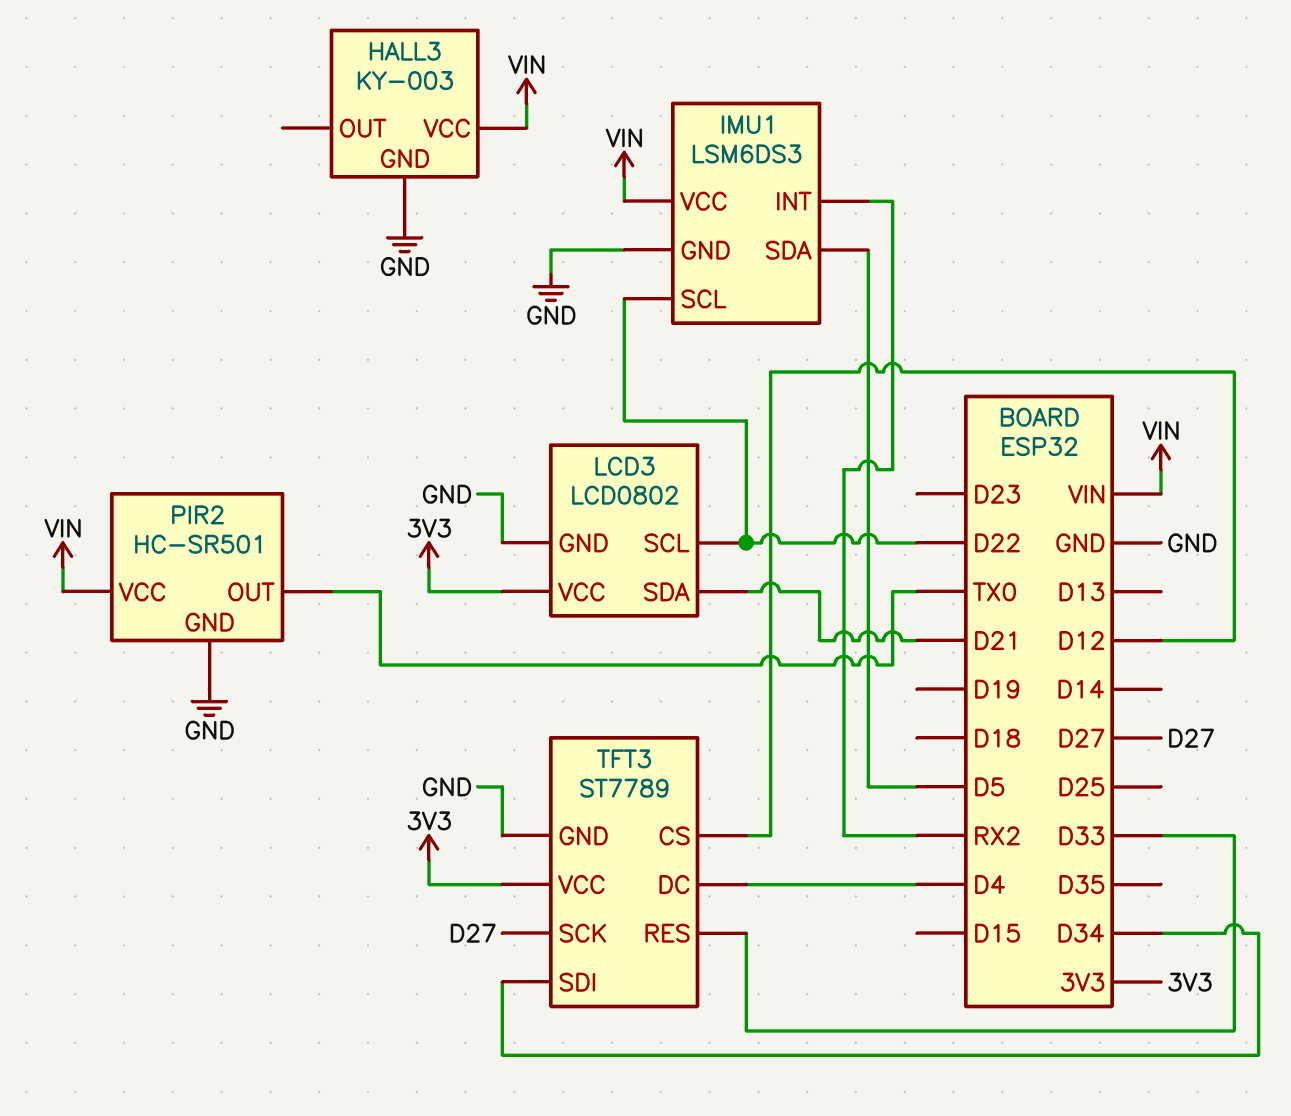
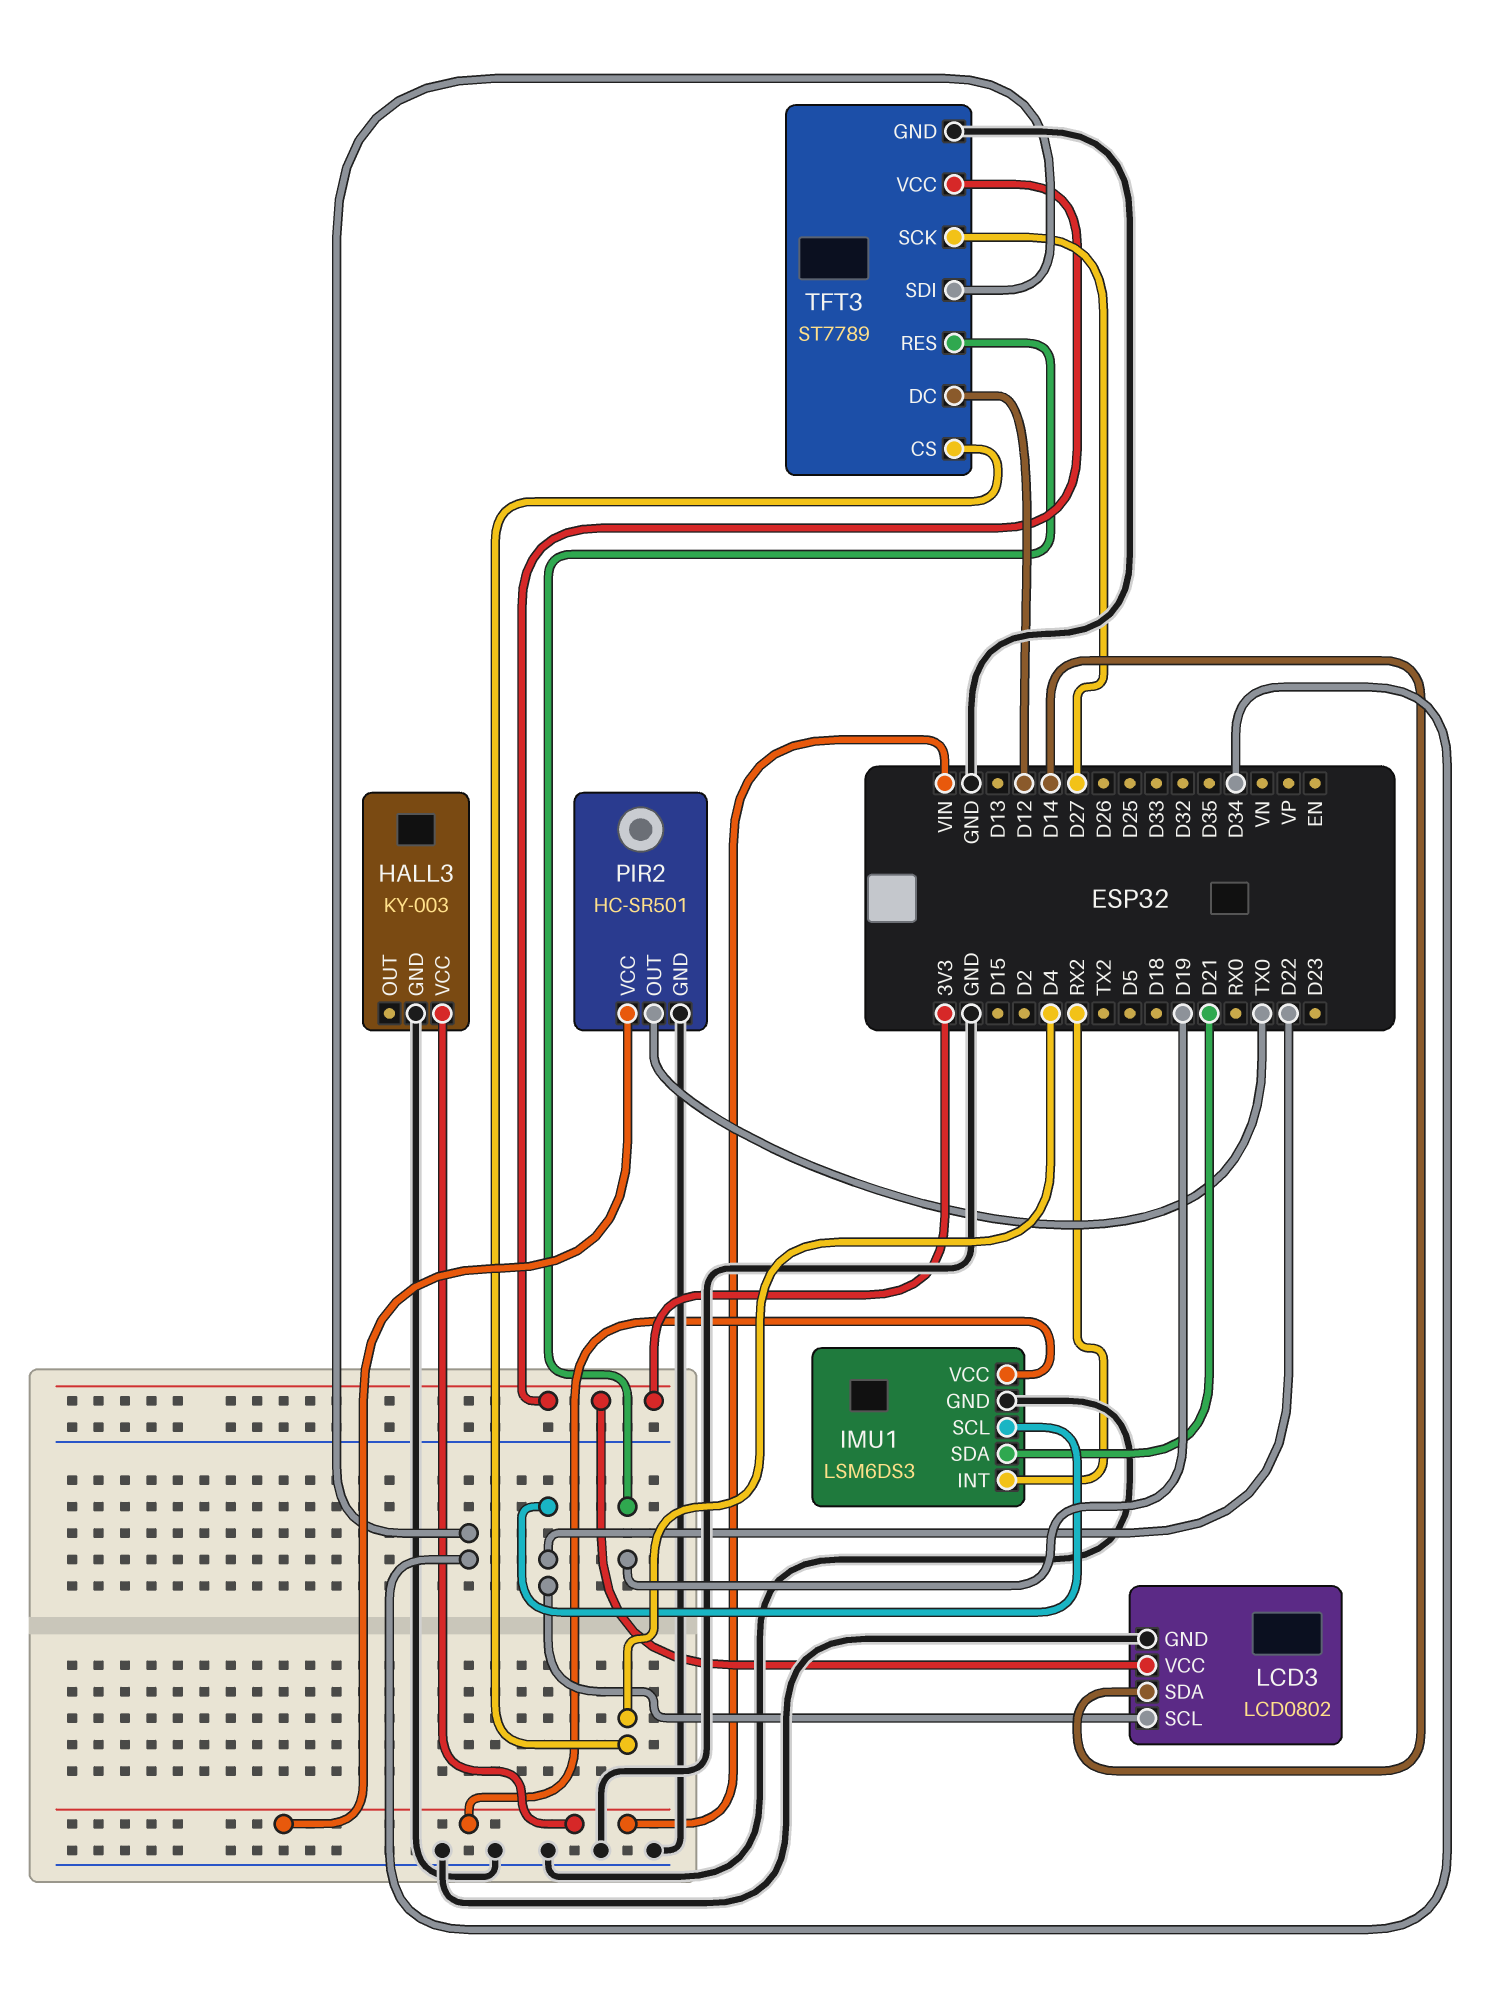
IMU1 pin SDA: D5 -> D21
LCD3 pin SDA: D21 -> D14
TFT3 pin CS: D12 -> D4
TFT3 pin DC: D4 -> D12
TFT3 pin RES: D33 -> D19

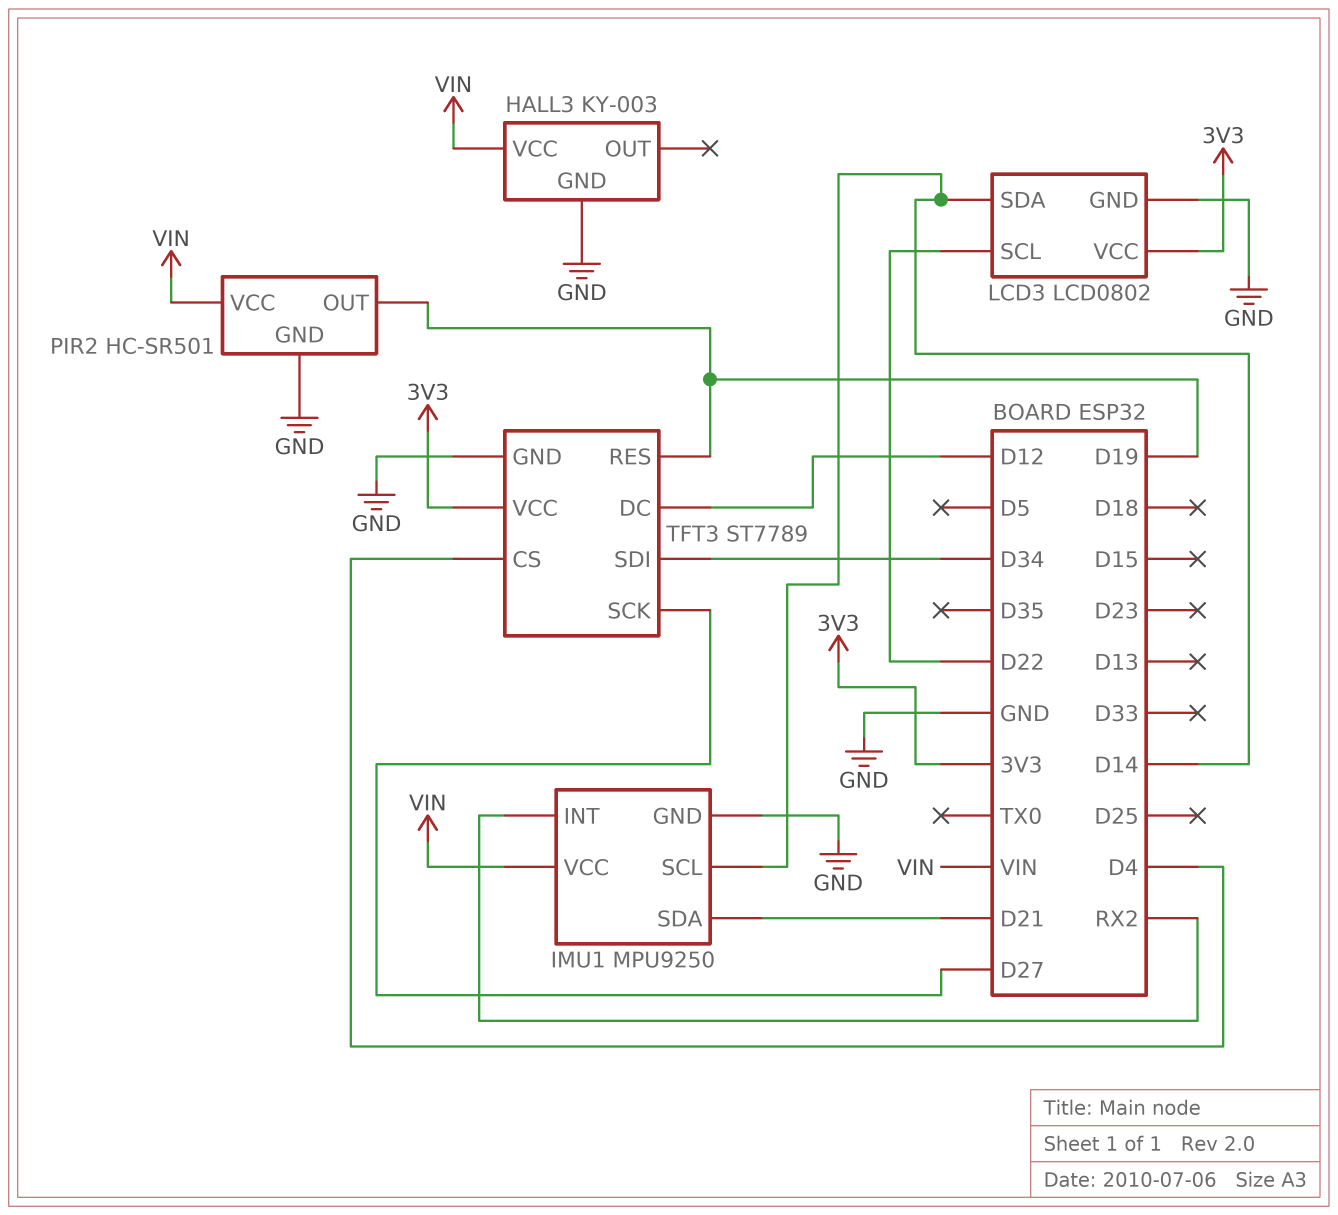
IMU1: LSM6DS3 -> MPU9250
IMU1 pin SCL: D22 -> D14
PIR2 pin OUT: TX0 -> D19

